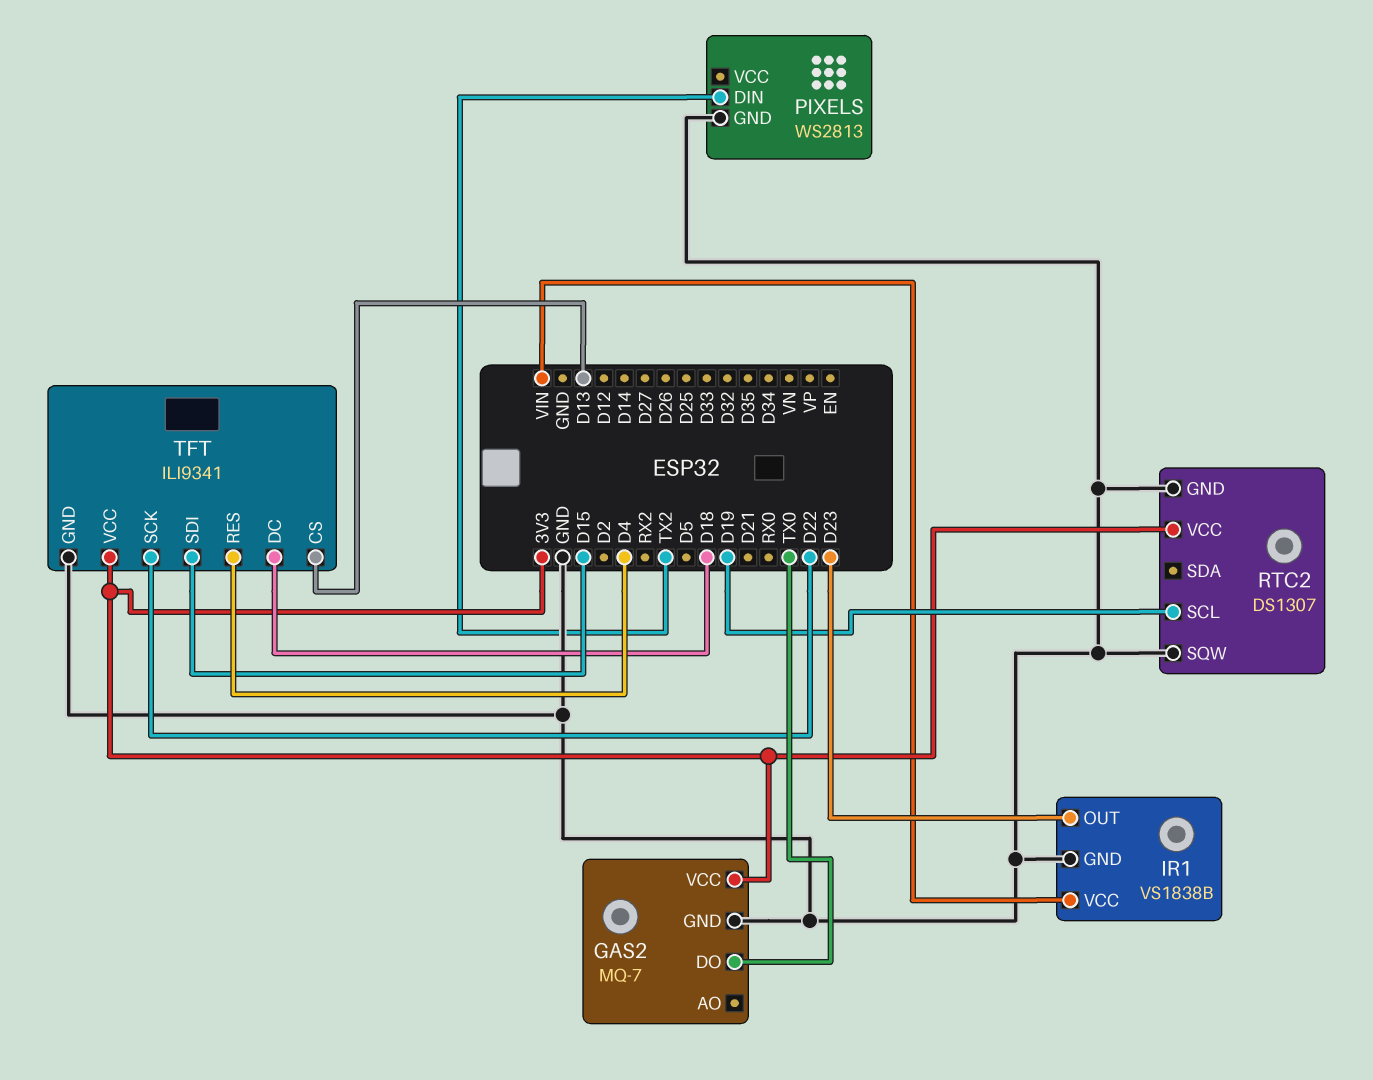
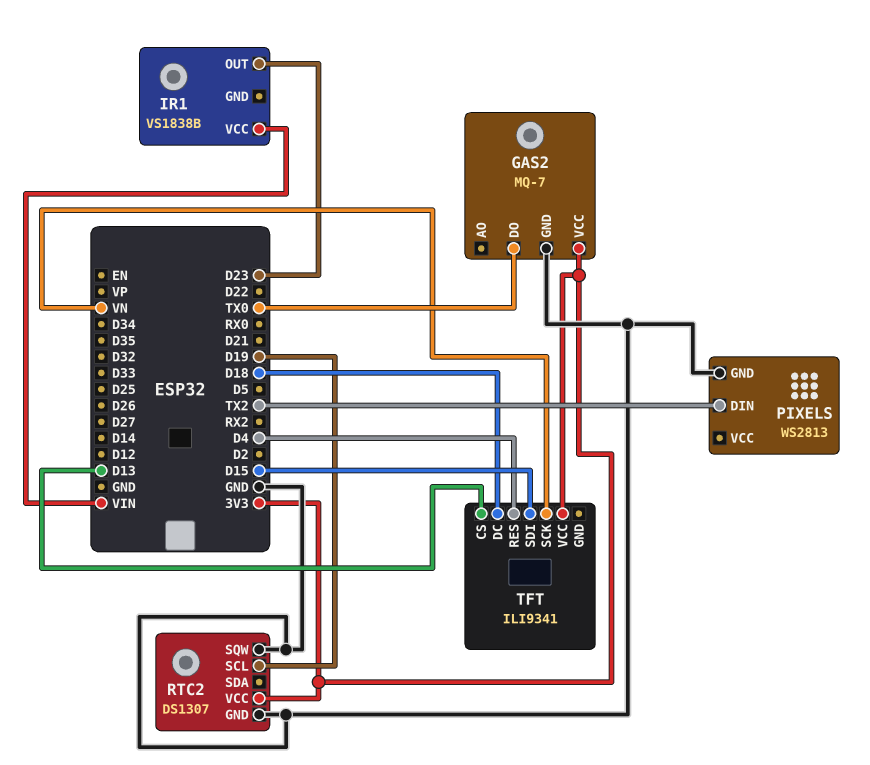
IR1 pin GND: GND -> none
TFT pin GND: GND -> none
TFT pin SCK: D22 -> VN

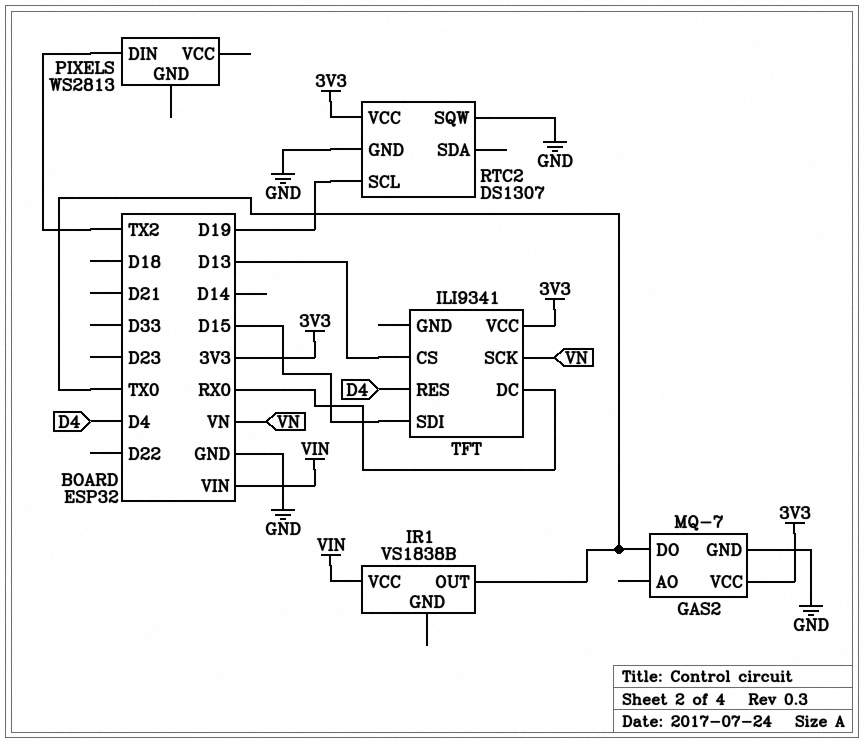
IR1 pin OUT: D23 -> TX0
PIXELS pin GND: GND -> none
TFT pin DC: D18 -> RX0

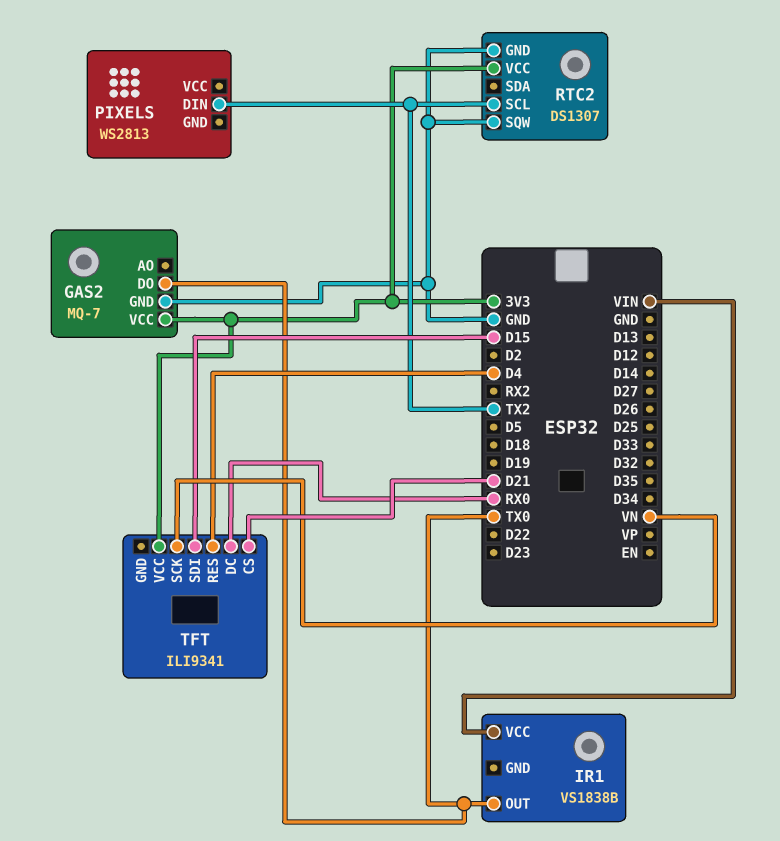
RTC2 pin SCL: D19 -> TX2
TFT pin CS: D13 -> D21

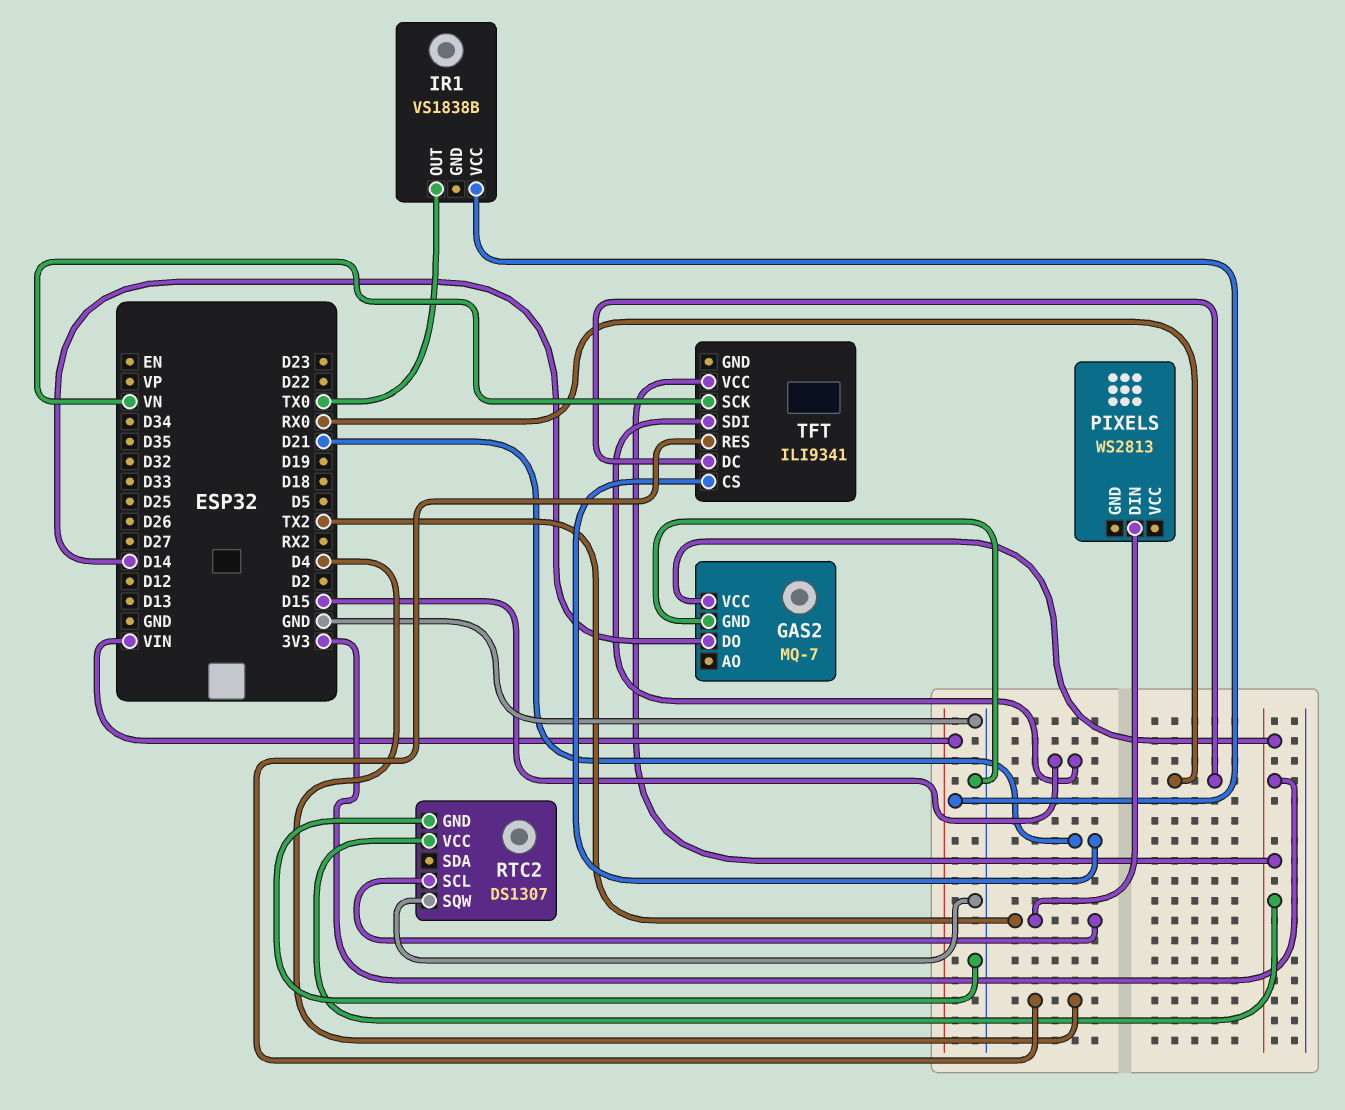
GAS2 pin DO: TX0 -> D14

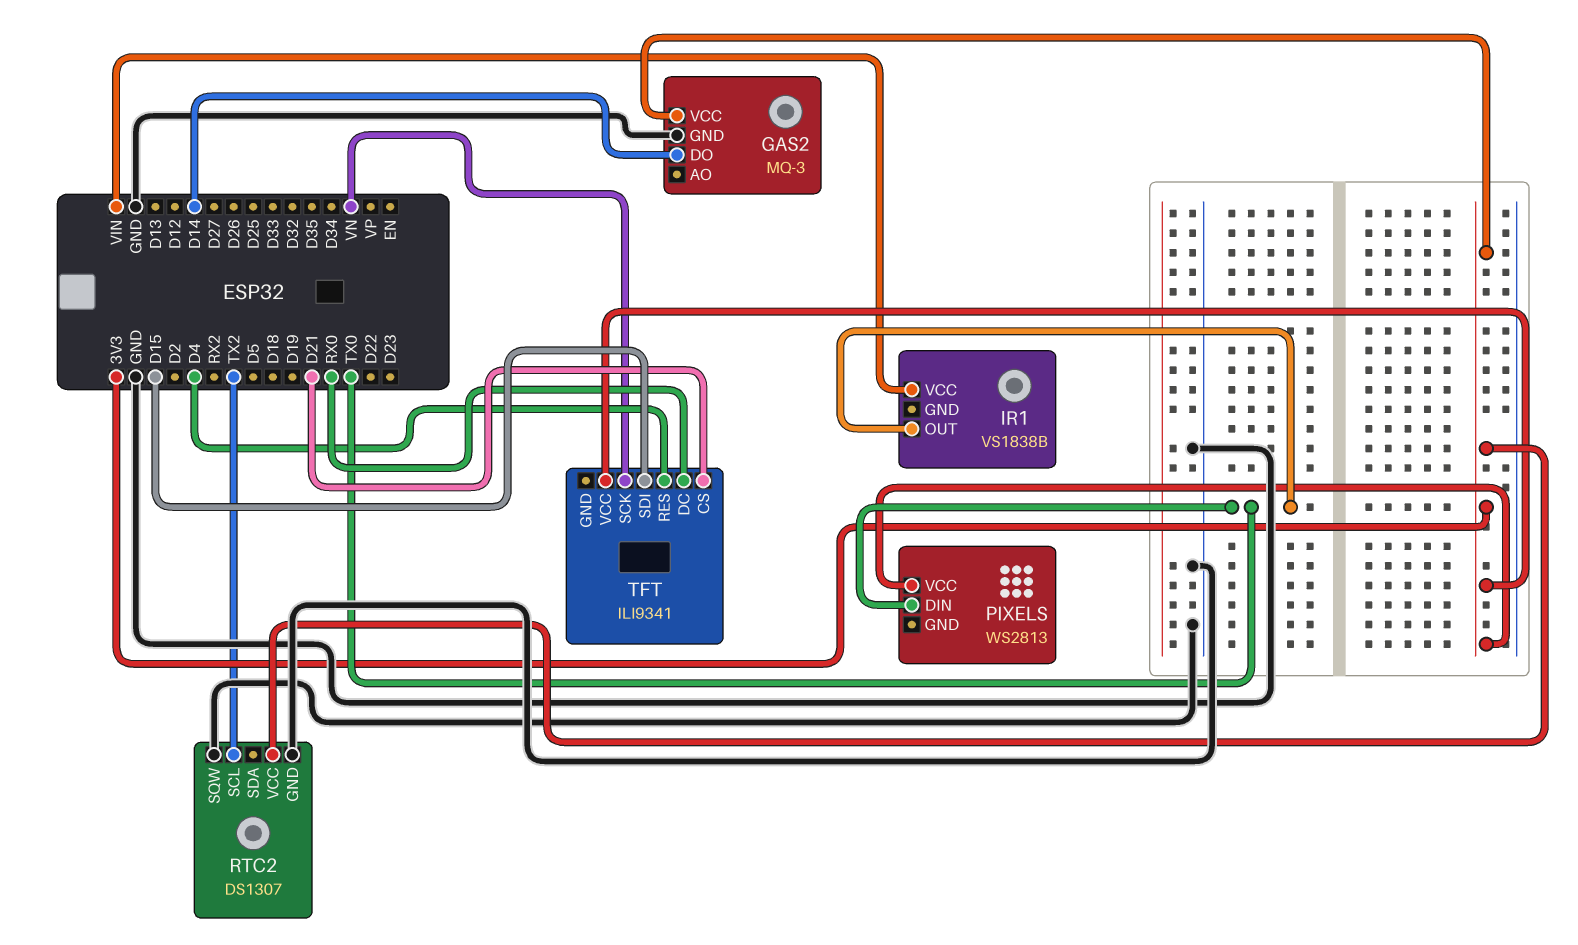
GAS2: MQ-7 -> MQ-3
PIXELS pin DIN: TX2 -> TX0
PIXELS pin VCC: none -> 3V3

